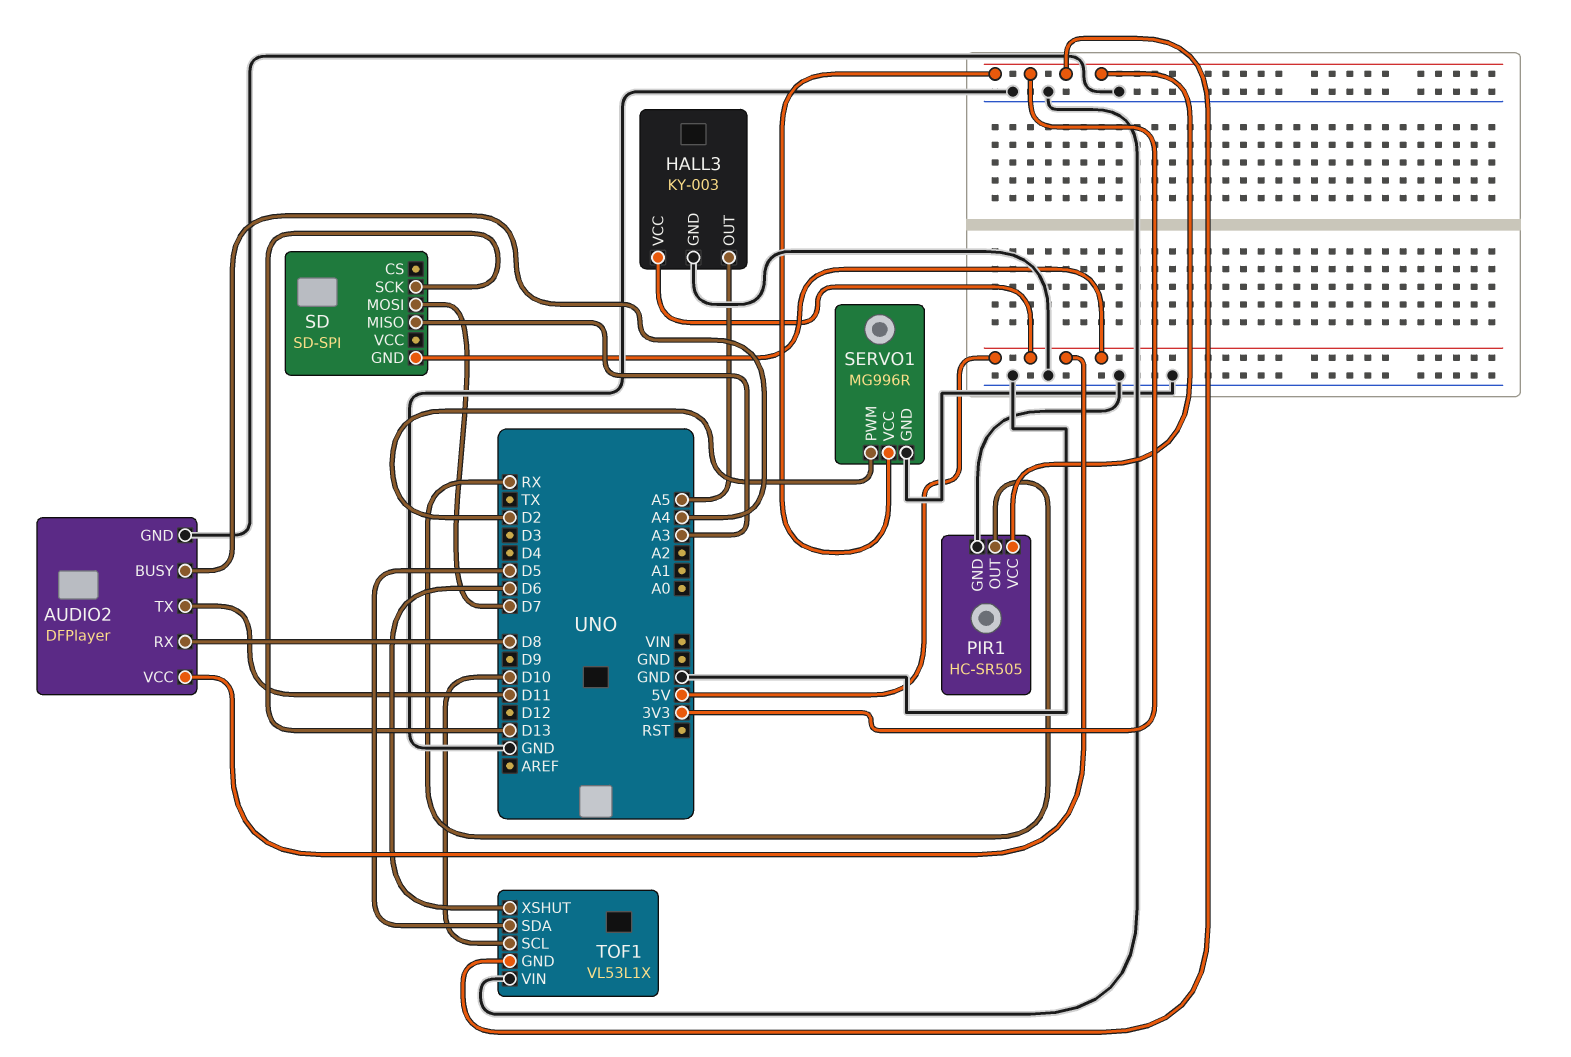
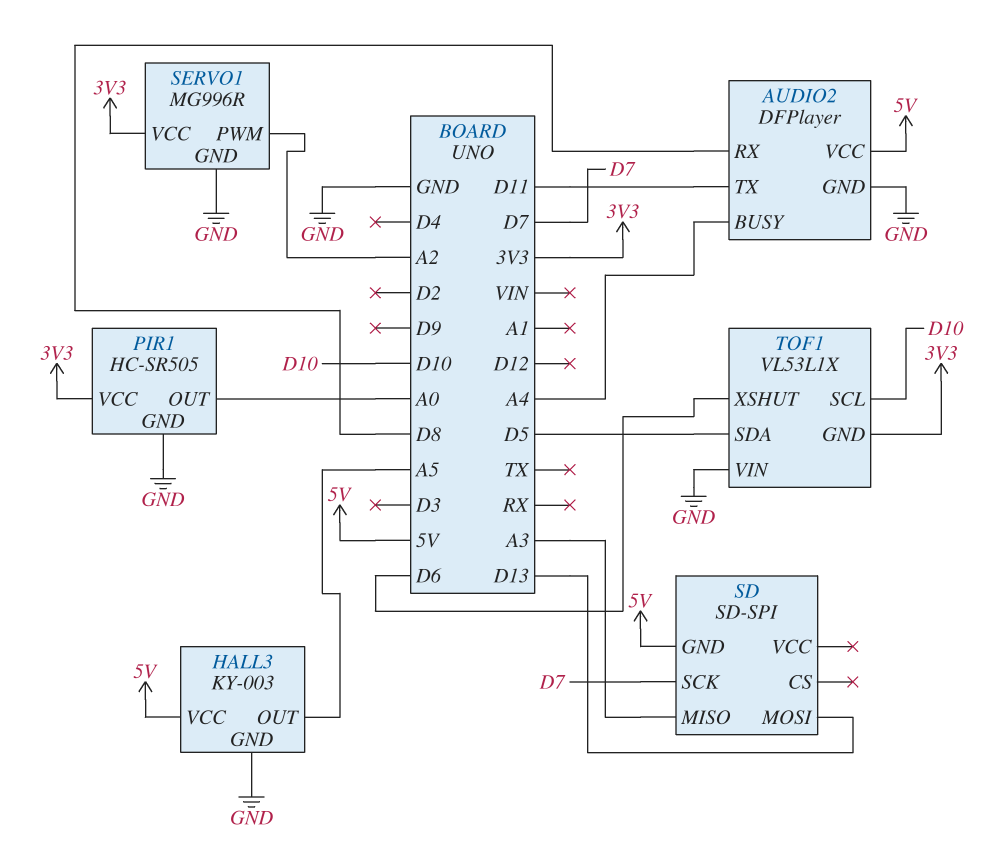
PIR1 pin OUT: RX -> A0
SD pin MOSI: D7 -> D13
SD pin SCK: D13 -> D7
SERVO1 pin PWM: D2 -> A2

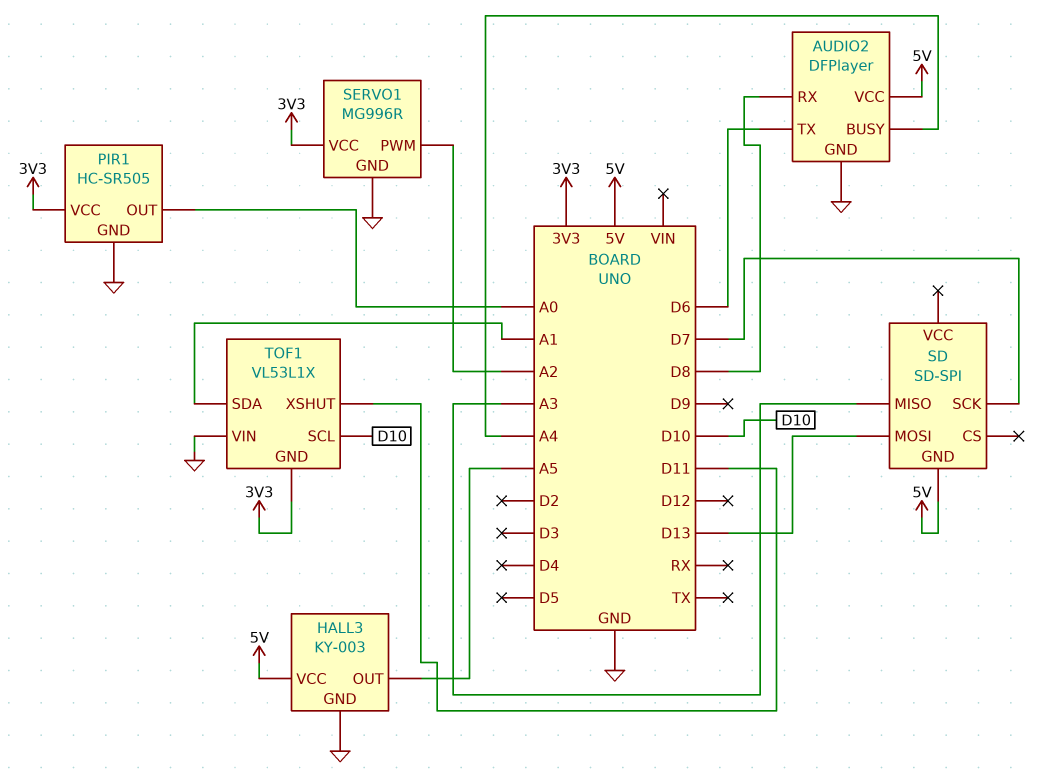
AUDIO2 pin TX: D11 -> D6
TOF1 pin SDA: D5 -> A1
TOF1 pin XSHUT: D6 -> D11

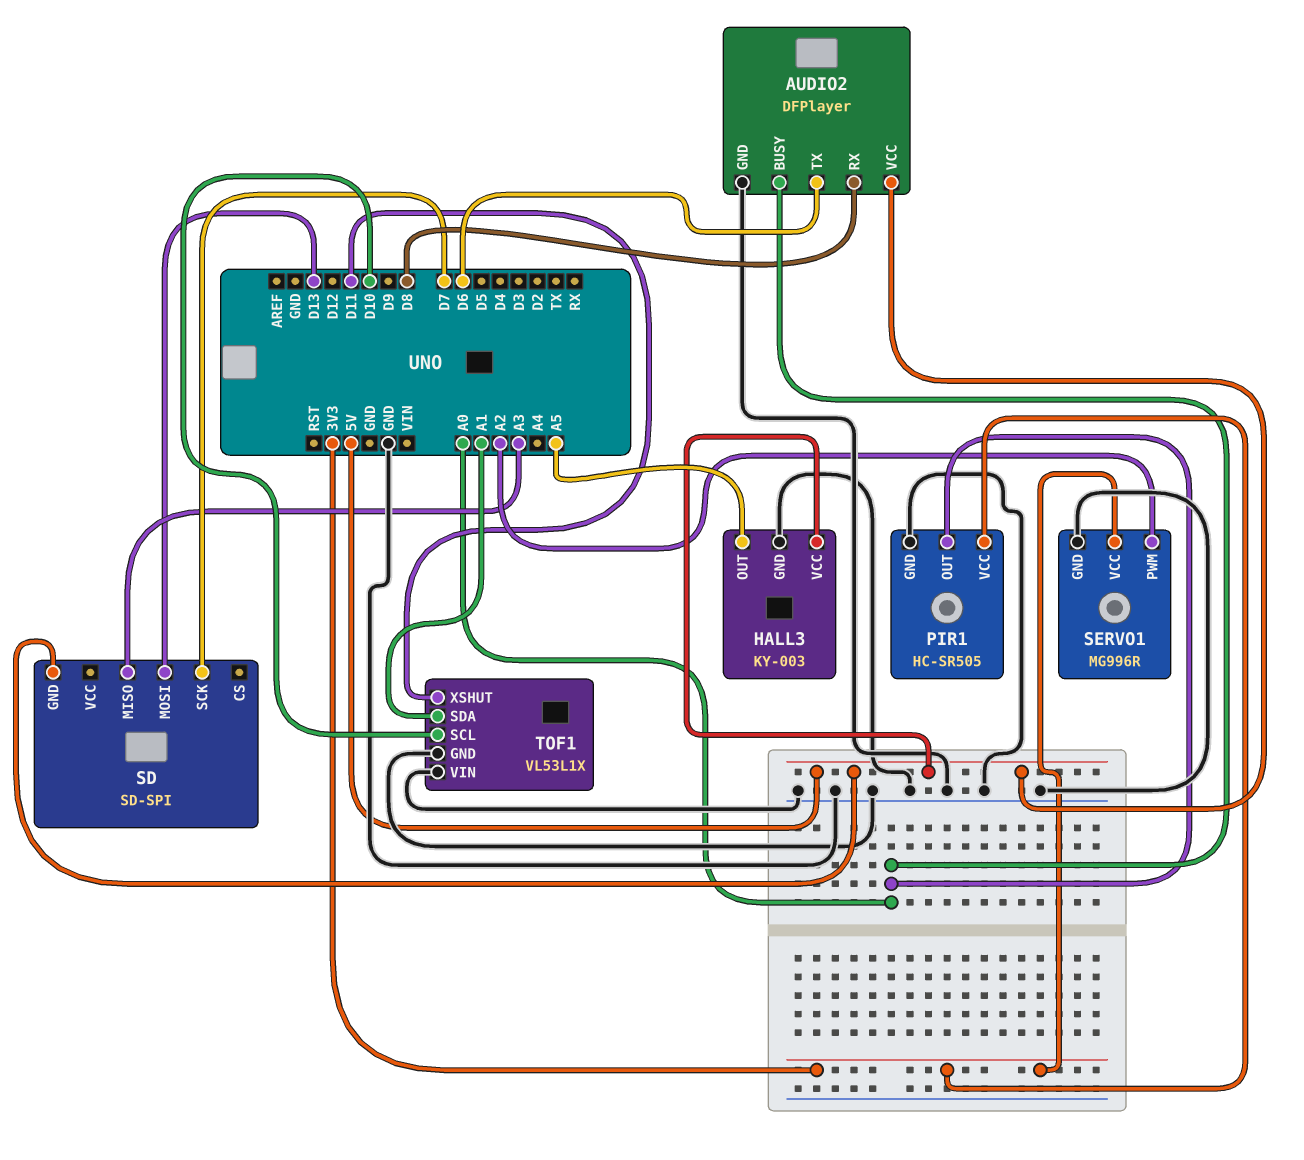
AUDIO2 pin BUSY: A4 -> A0
TOF1 pin GND: 3V3 -> GND

